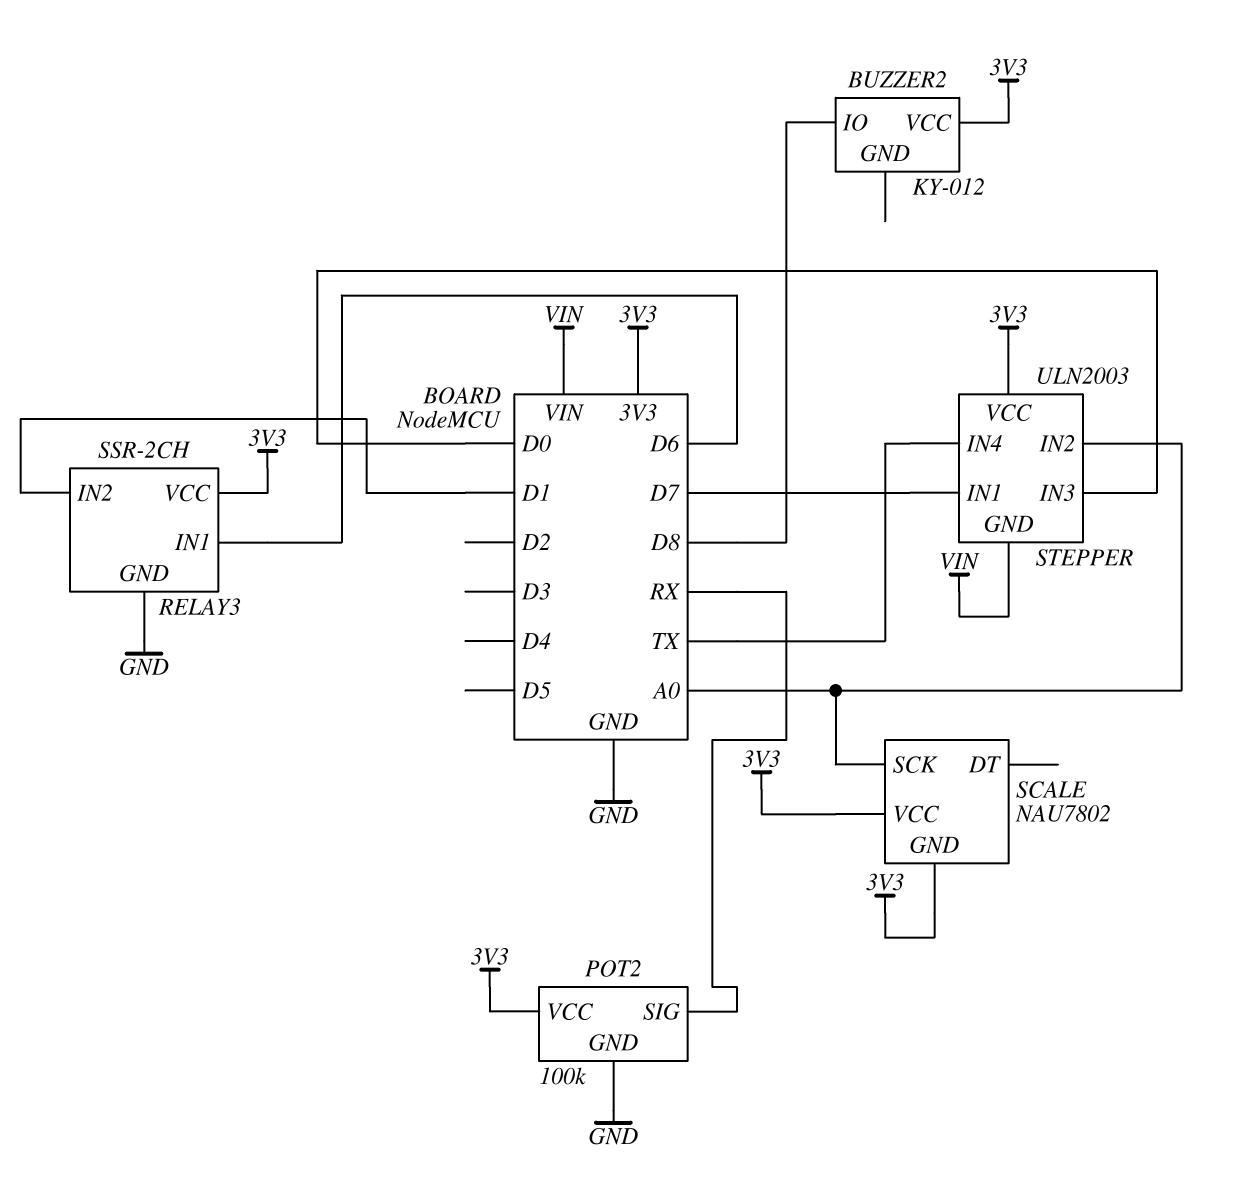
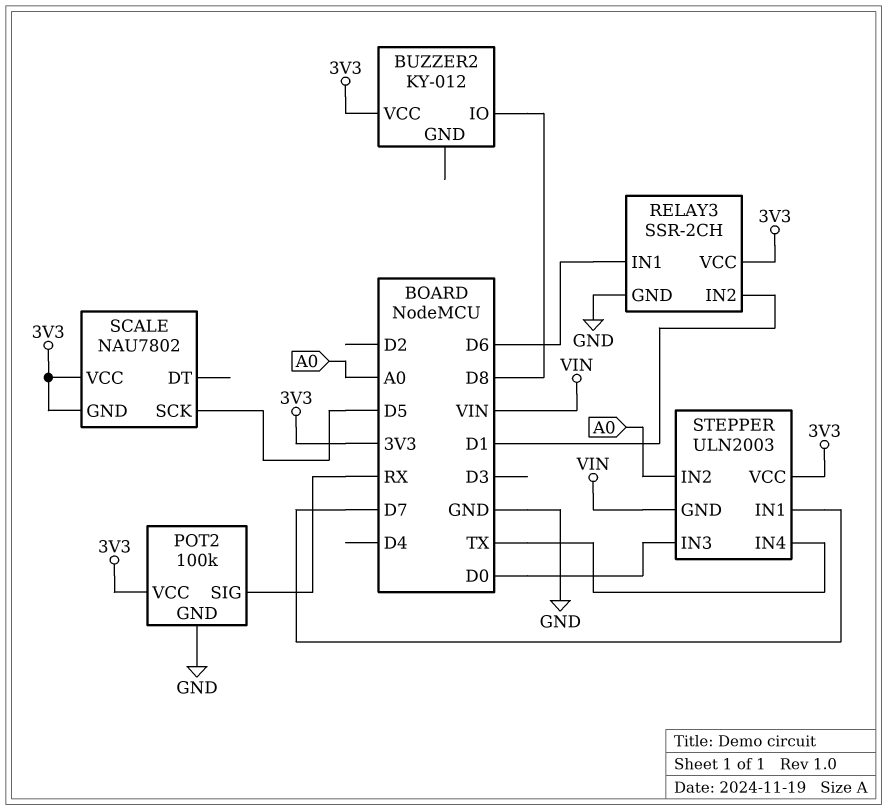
SCALE pin SCK: A0 -> D5

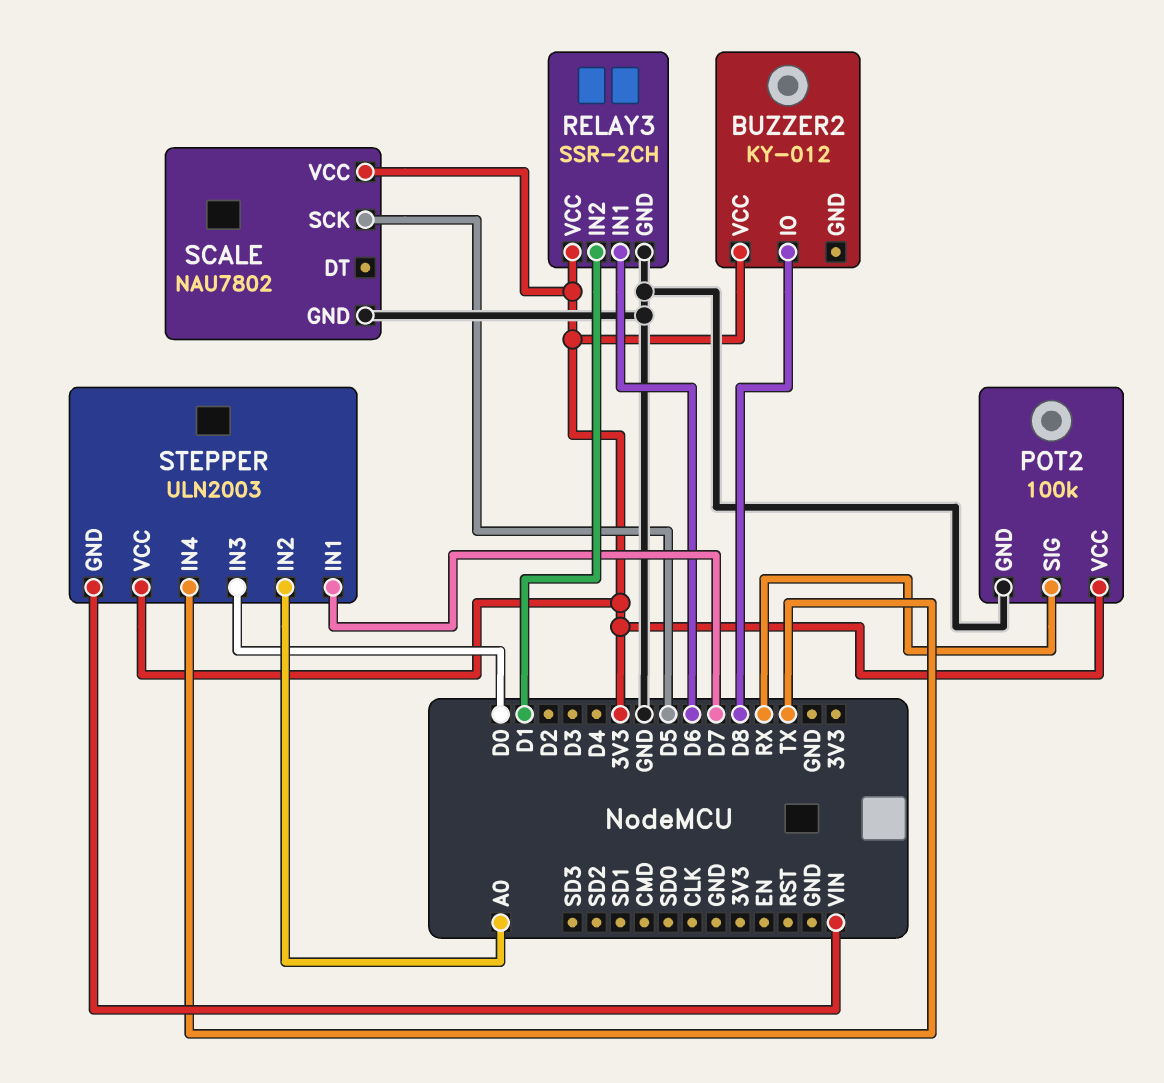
SCALE pin GND: 3V3 -> GND

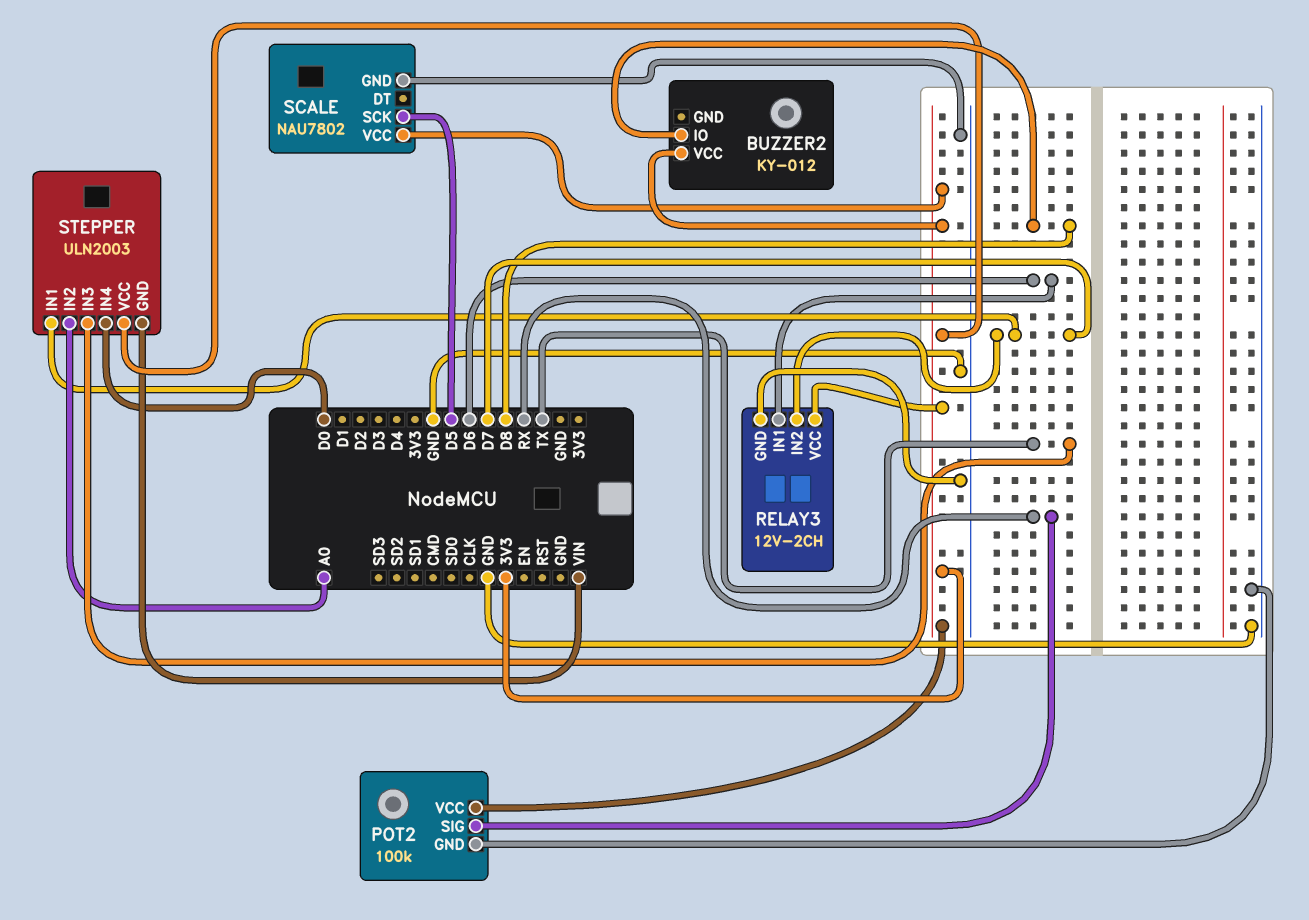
RELAY3: SSR-2CH -> 12V-2CH
RELAY3 pin IN2: D1 -> D7
STEPPER pin IN3: D0 -> TX
STEPPER pin IN4: TX -> D0

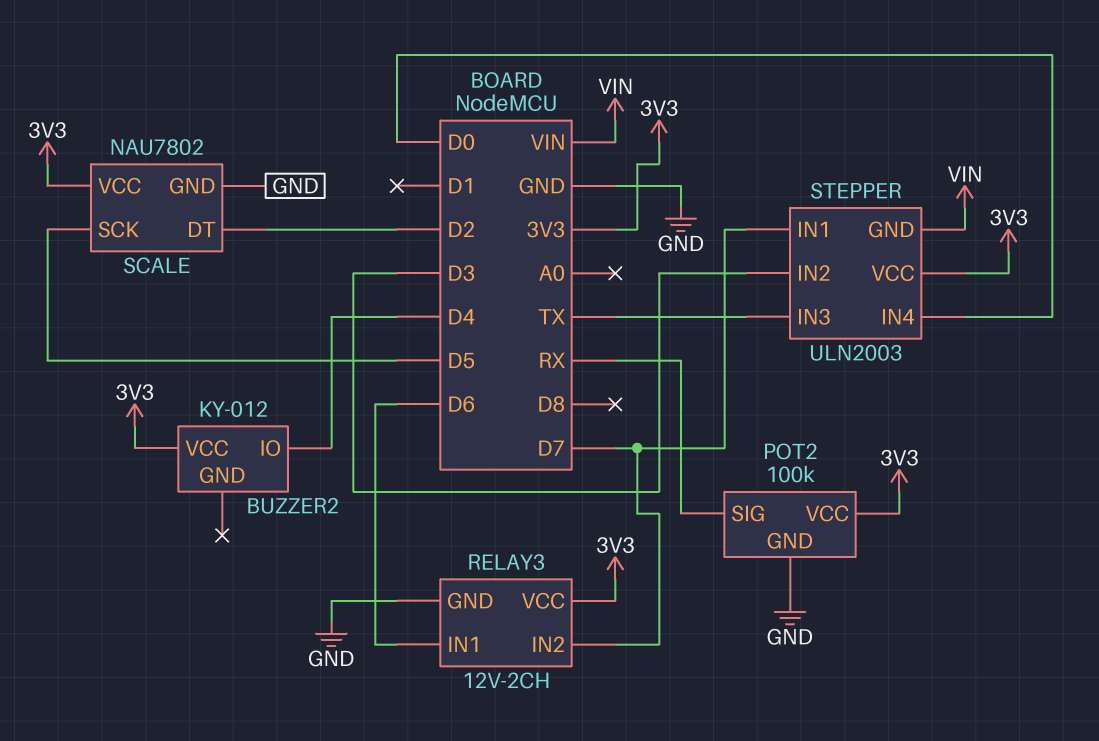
BUZZER2 pin IO: D8 -> D4
SCALE pin DT: none -> D2
STEPPER pin IN2: A0 -> D3

